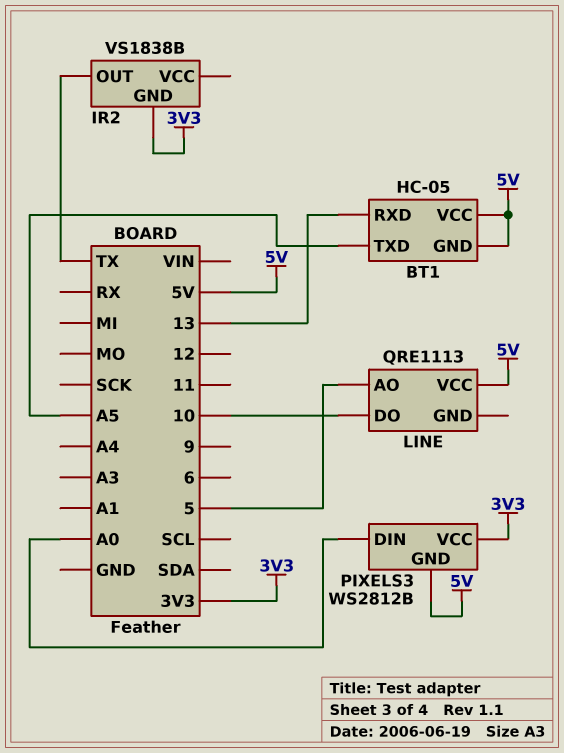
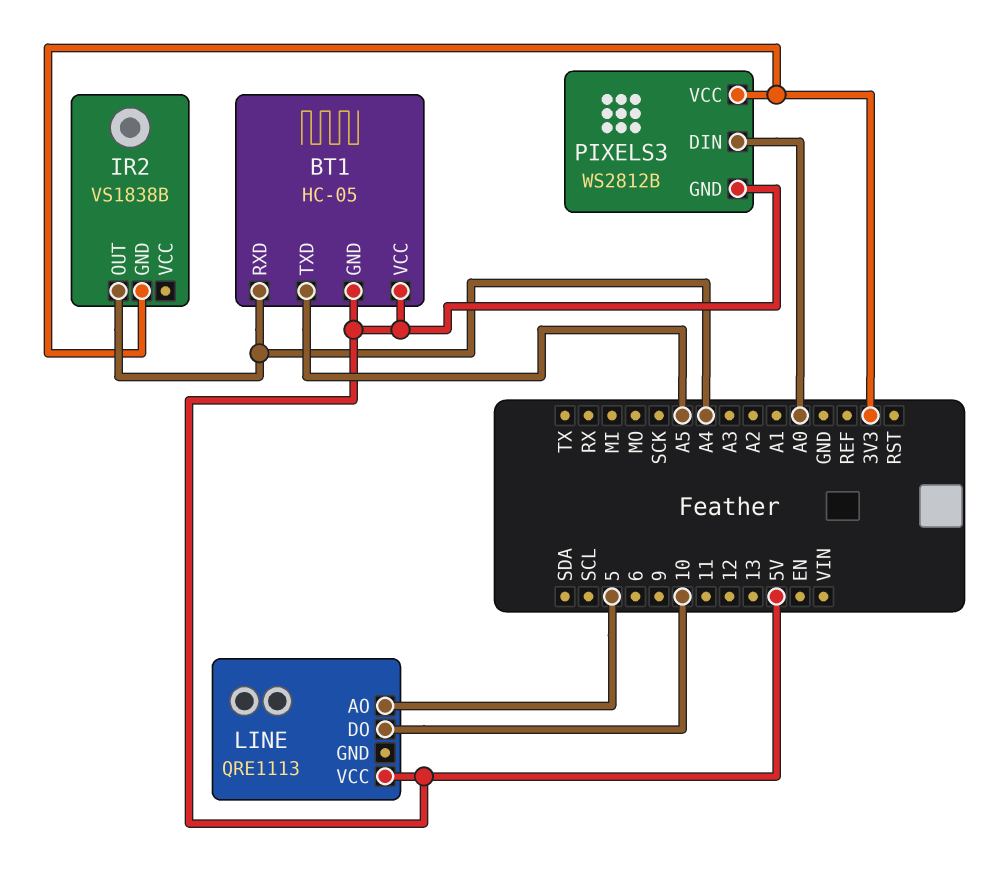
BT1 pin RXD: 13 -> A4
IR2 pin OUT: TX -> A4

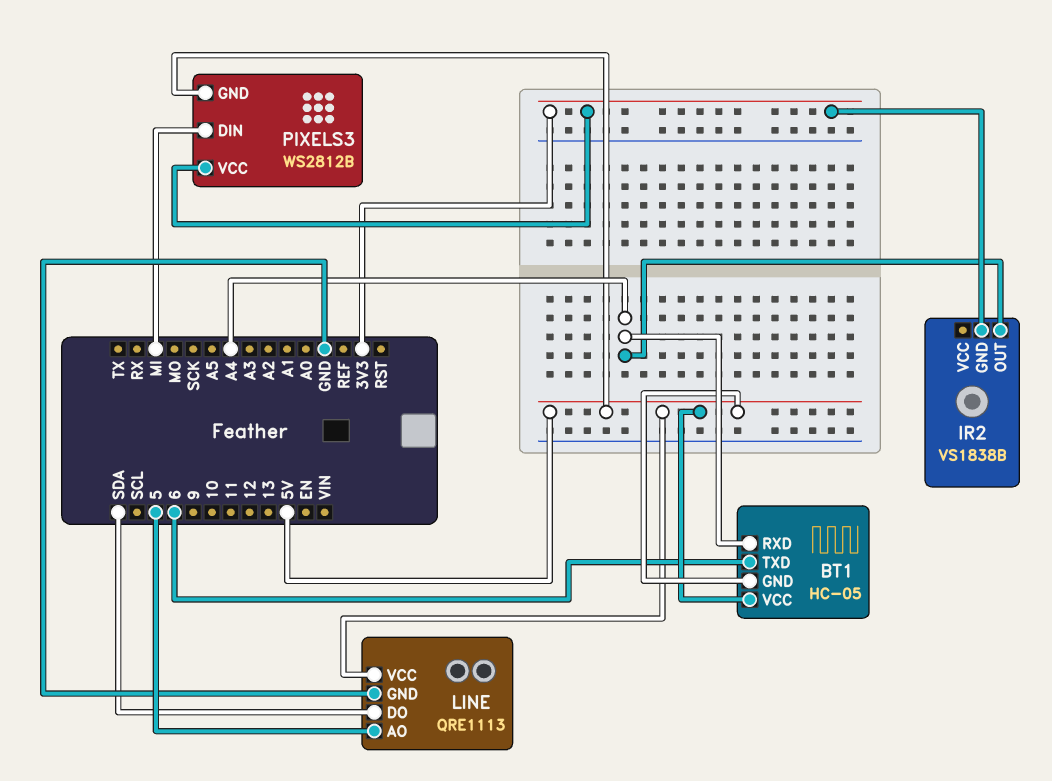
BT1 pin TXD: A5 -> 6
LINE pin DO: 10 -> SDA
LINE pin GND: none -> GND
PIXELS3 pin DIN: A0 -> MI

